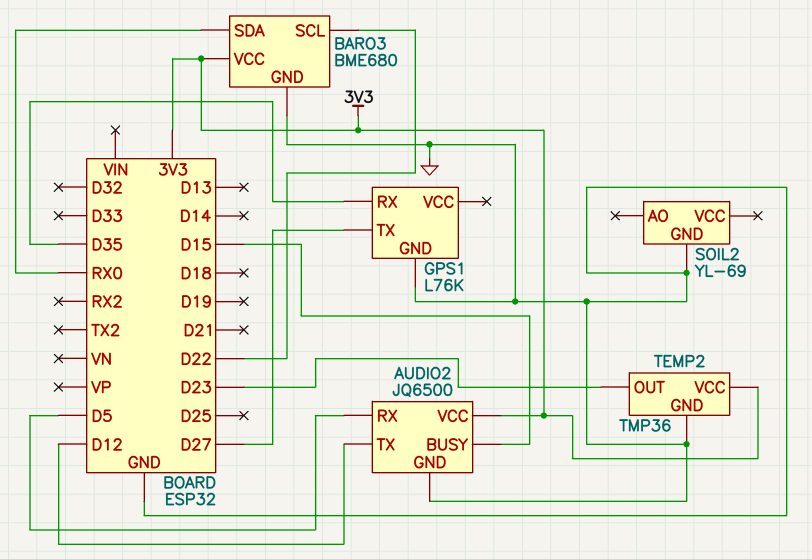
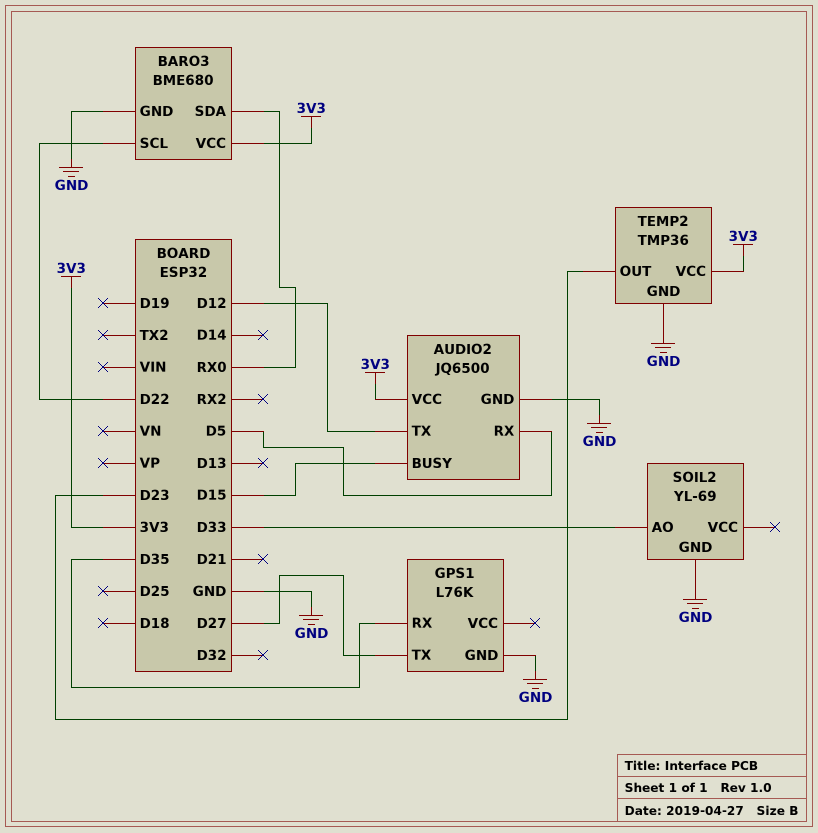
SOIL2 pin AO: none -> D33

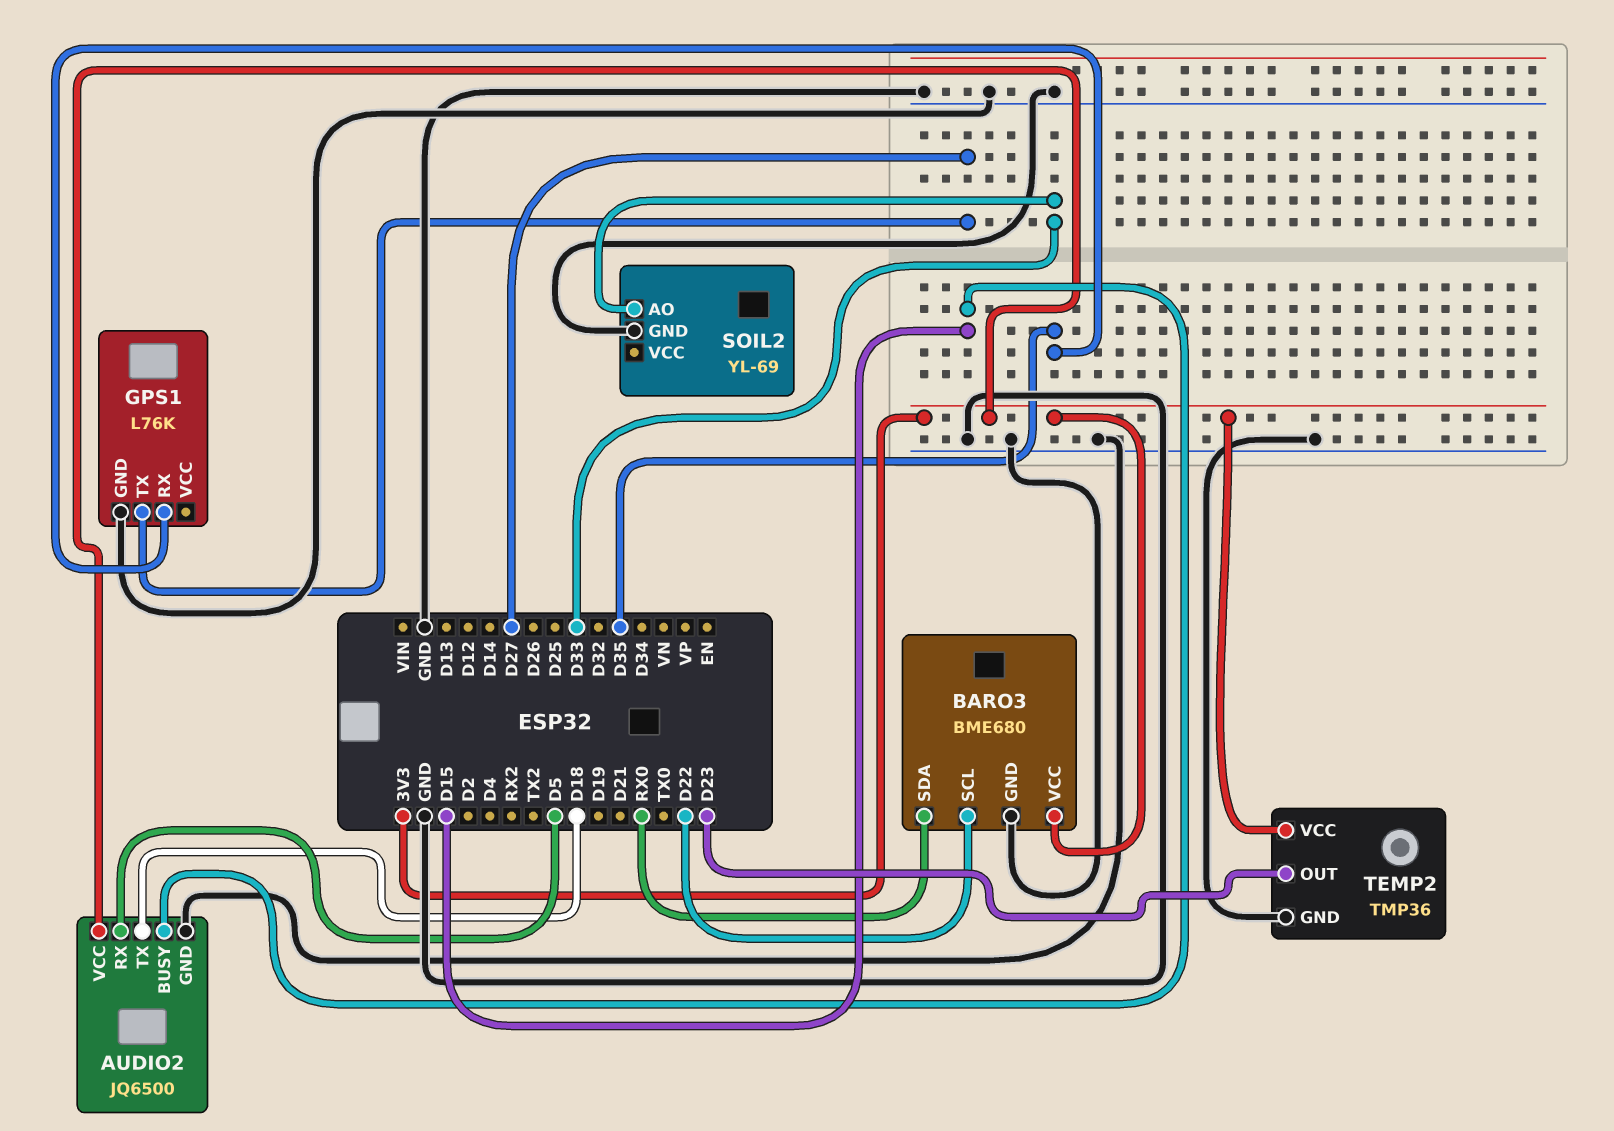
AUDIO2 pin TX: D12 -> D18

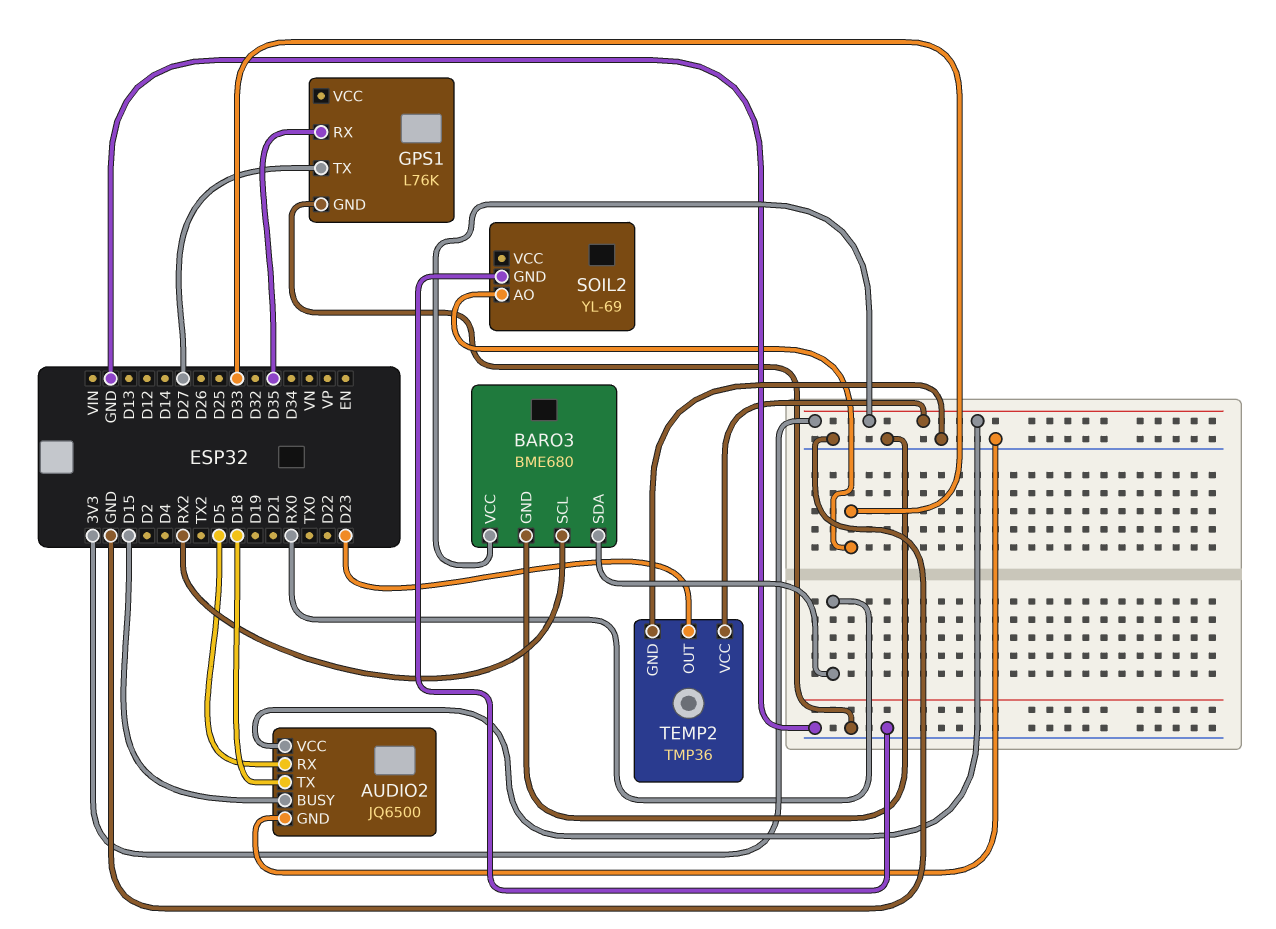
BARO3 pin SCL: D22 -> RX2

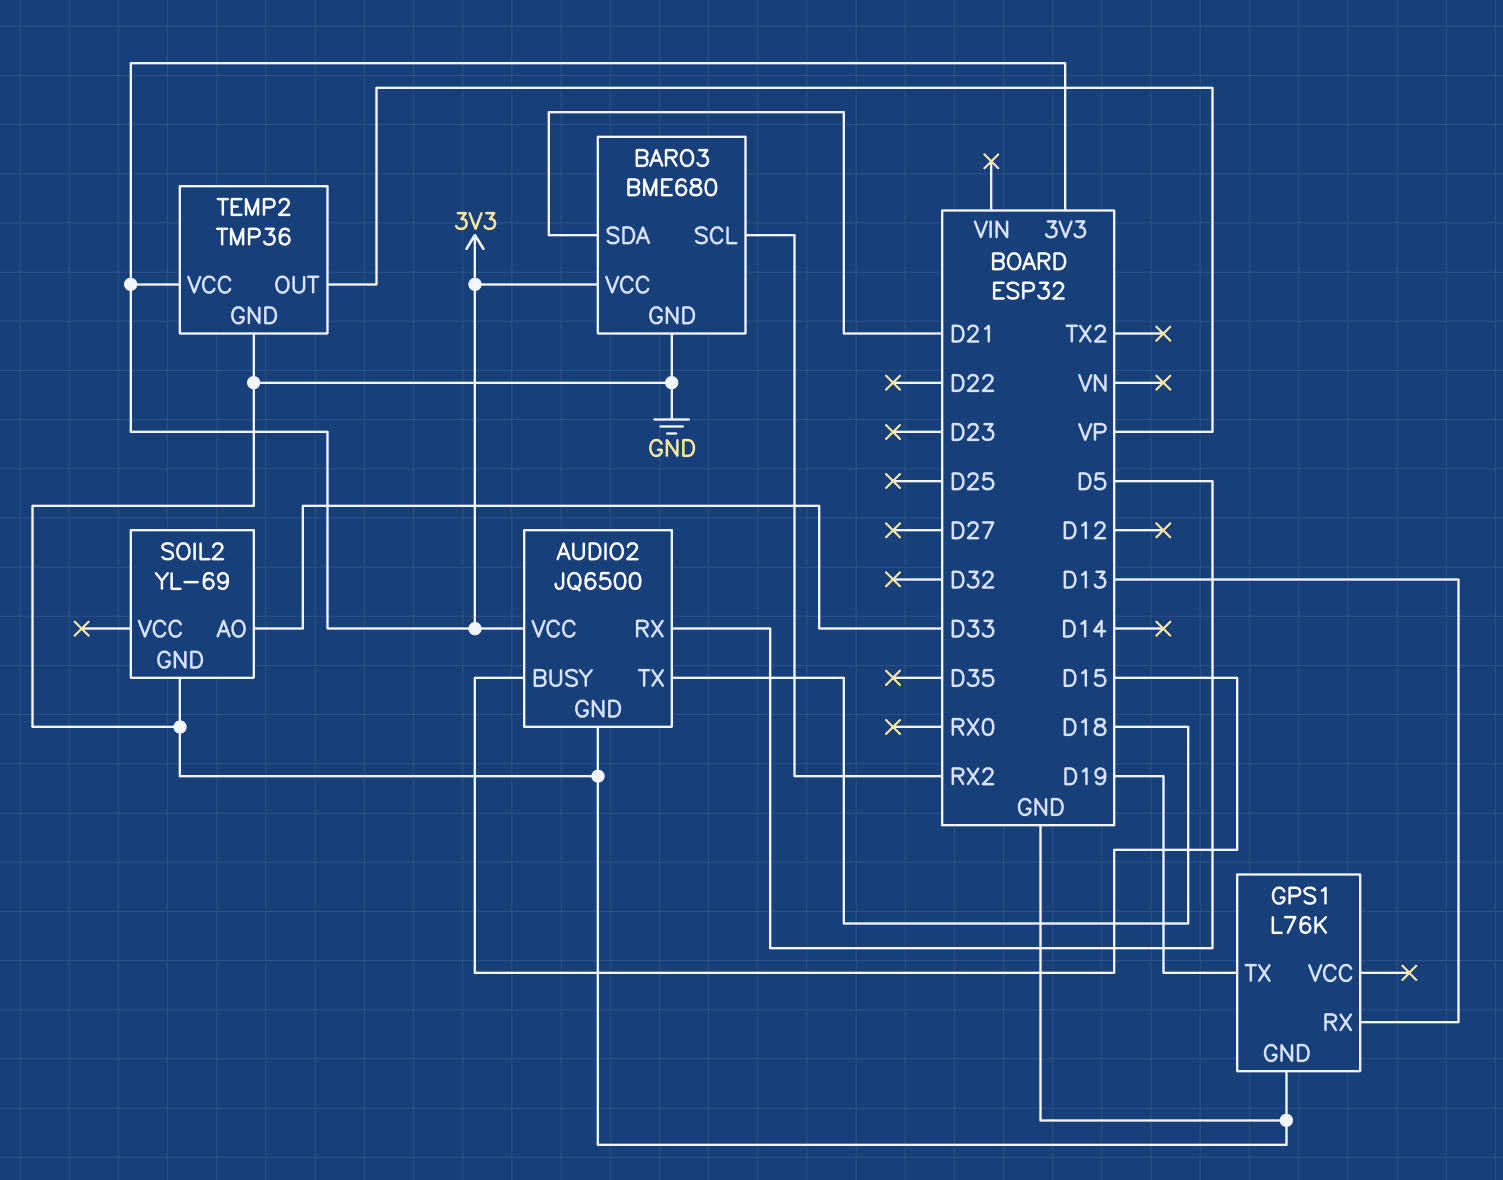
BARO3 pin SDA: RX0 -> D21
GPS1 pin RX: D35 -> D13
GPS1 pin TX: D27 -> D19
TEMP2 pin OUT: D23 -> VP

